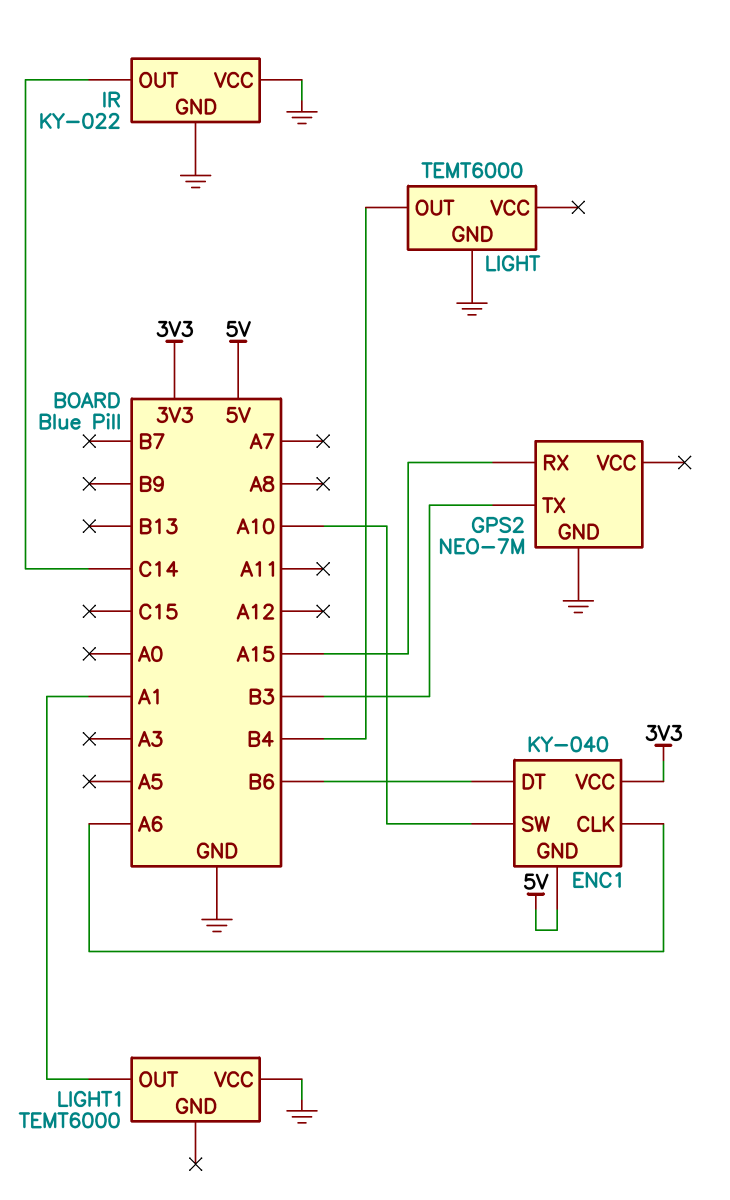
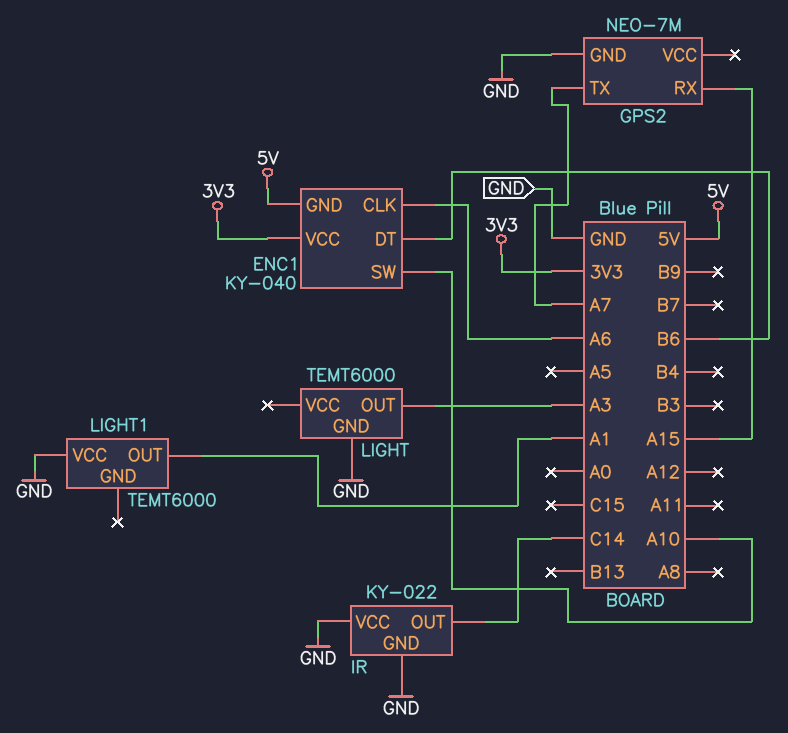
GPS2 pin TX: B3 -> A7
LIGHT pin OUT: B4 -> A3

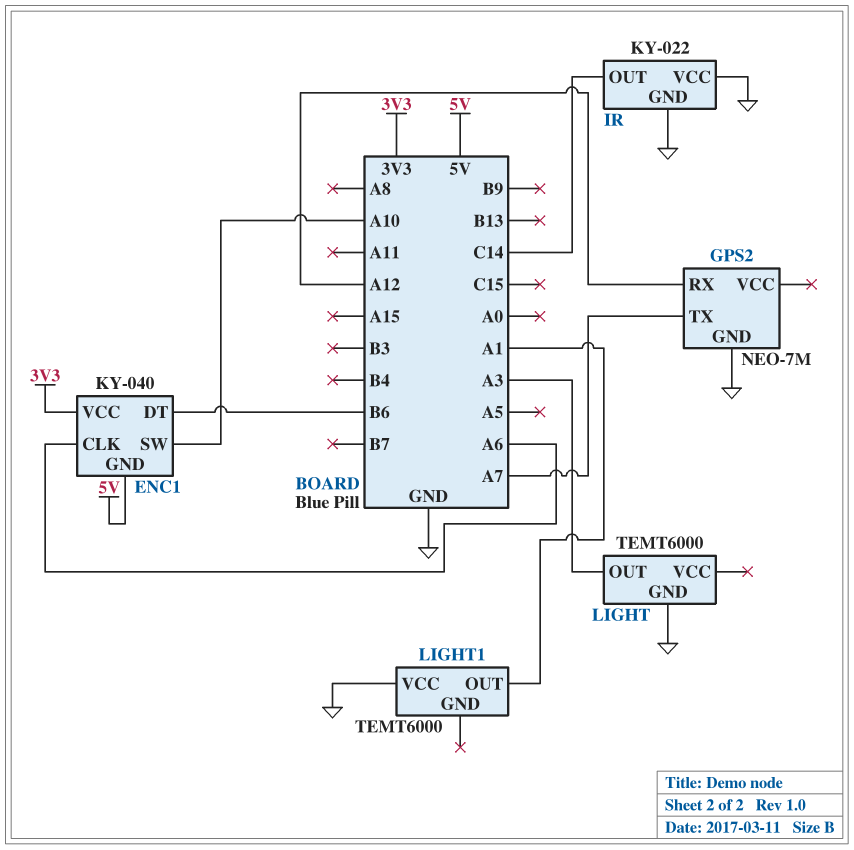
GPS2 pin RX: A15 -> A12

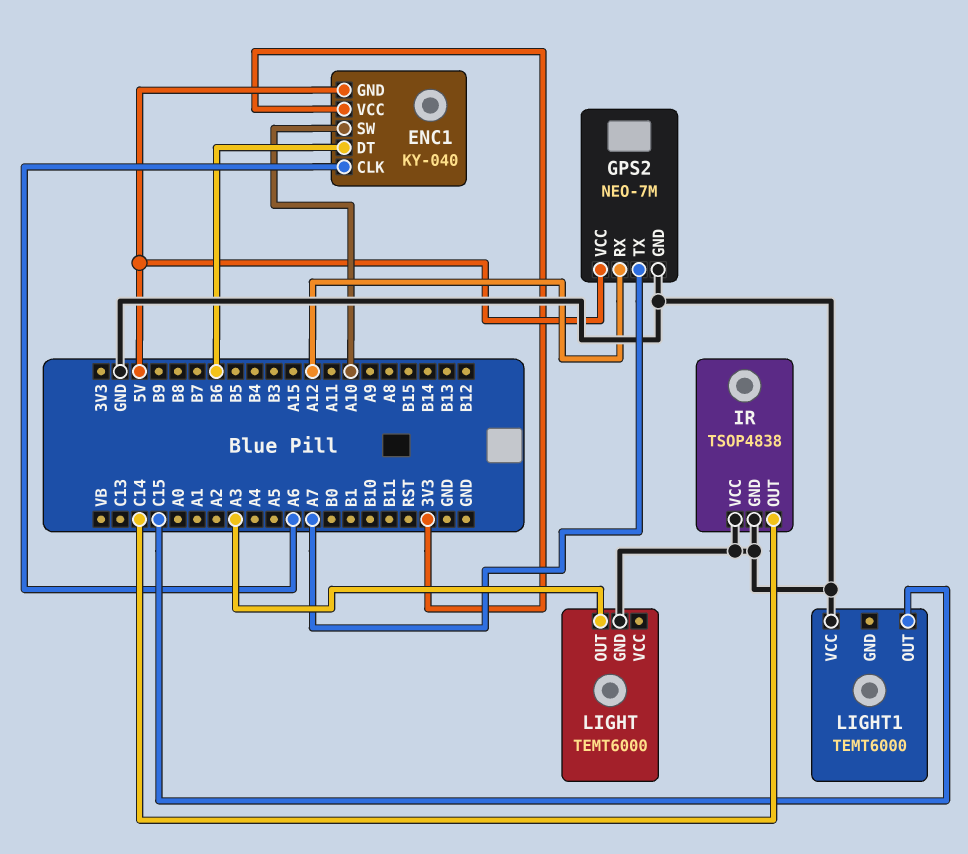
GPS2 pin VCC: none -> 5V
IR: KY-022 -> TSOP4838
LIGHT1 pin OUT: A1 -> C15

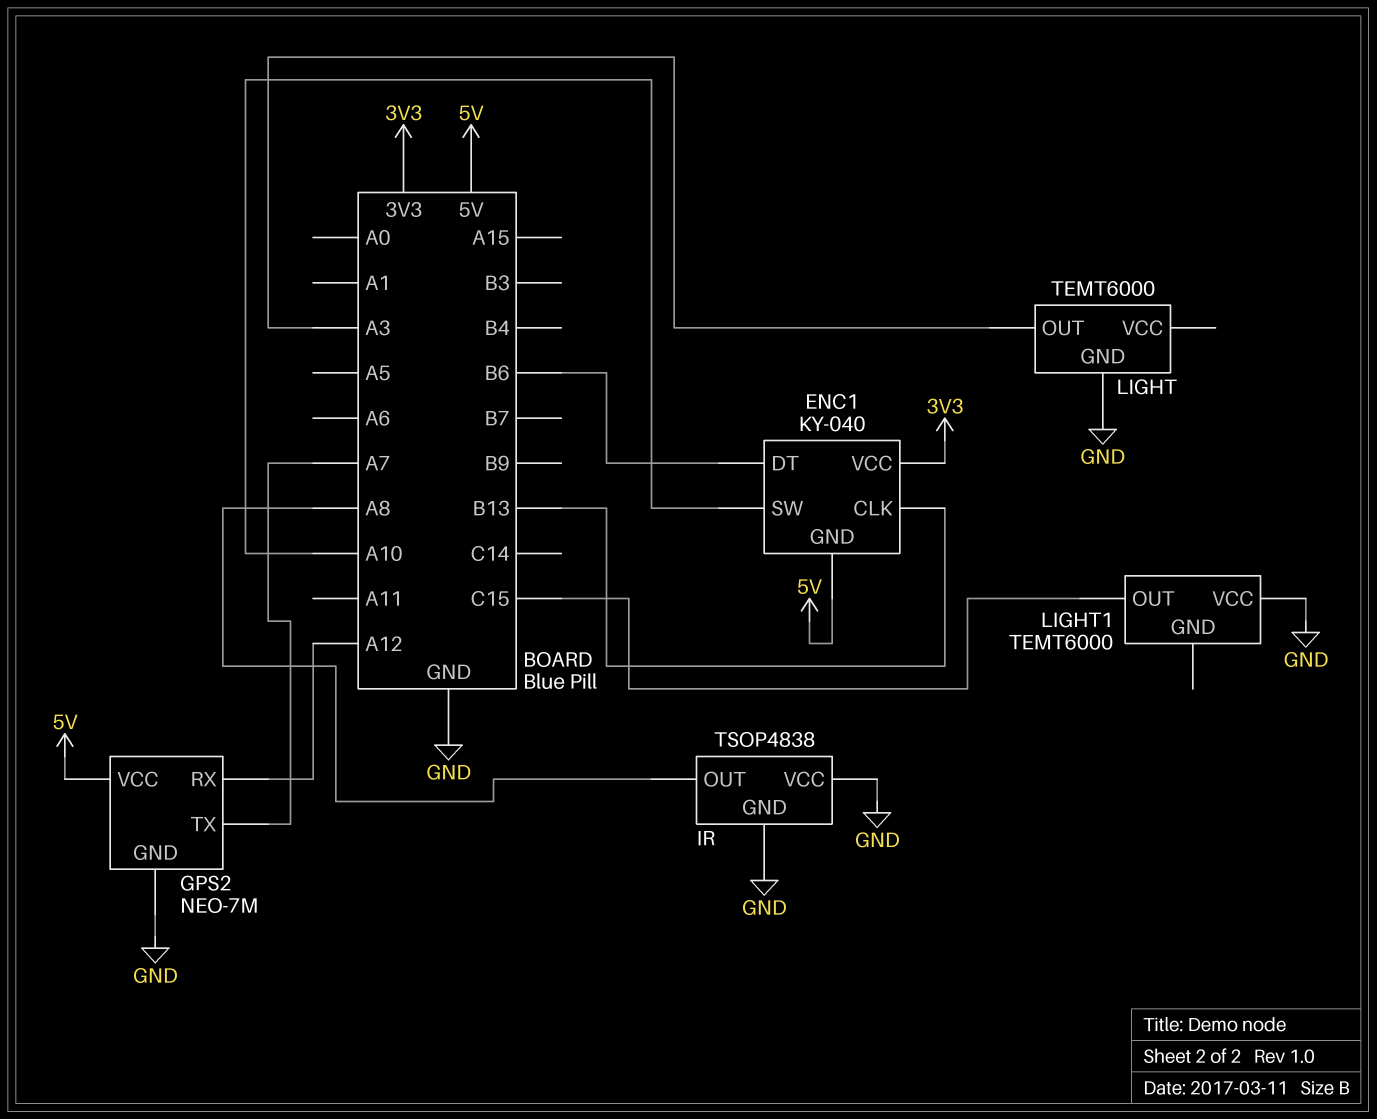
ENC1 pin CLK: A6 -> B13
IR pin OUT: C14 -> A8

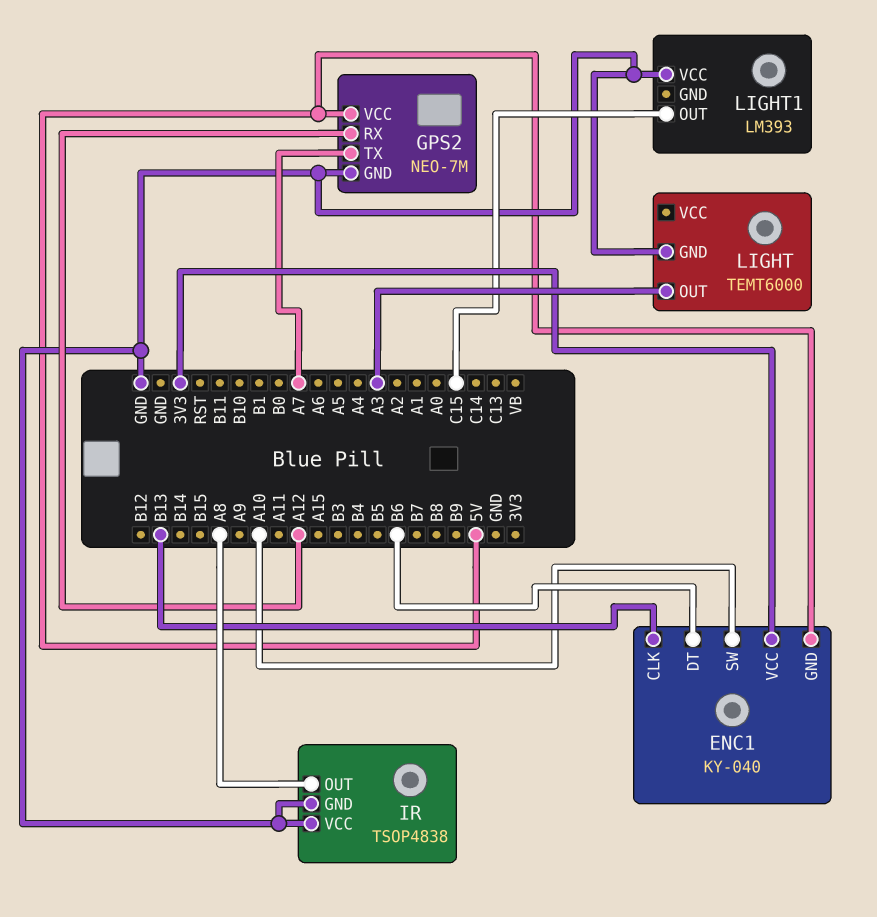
LIGHT1: TEMT6000 -> LM393

